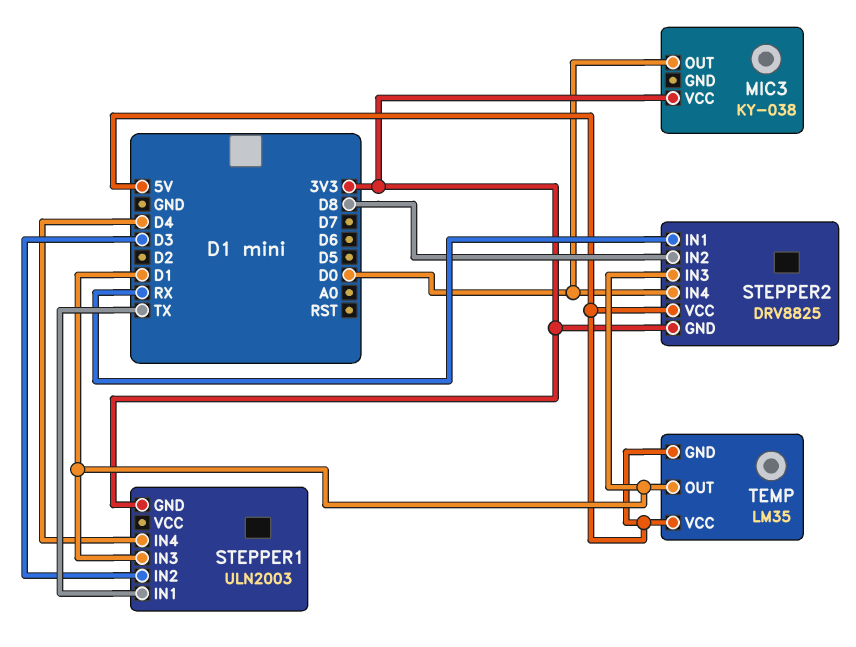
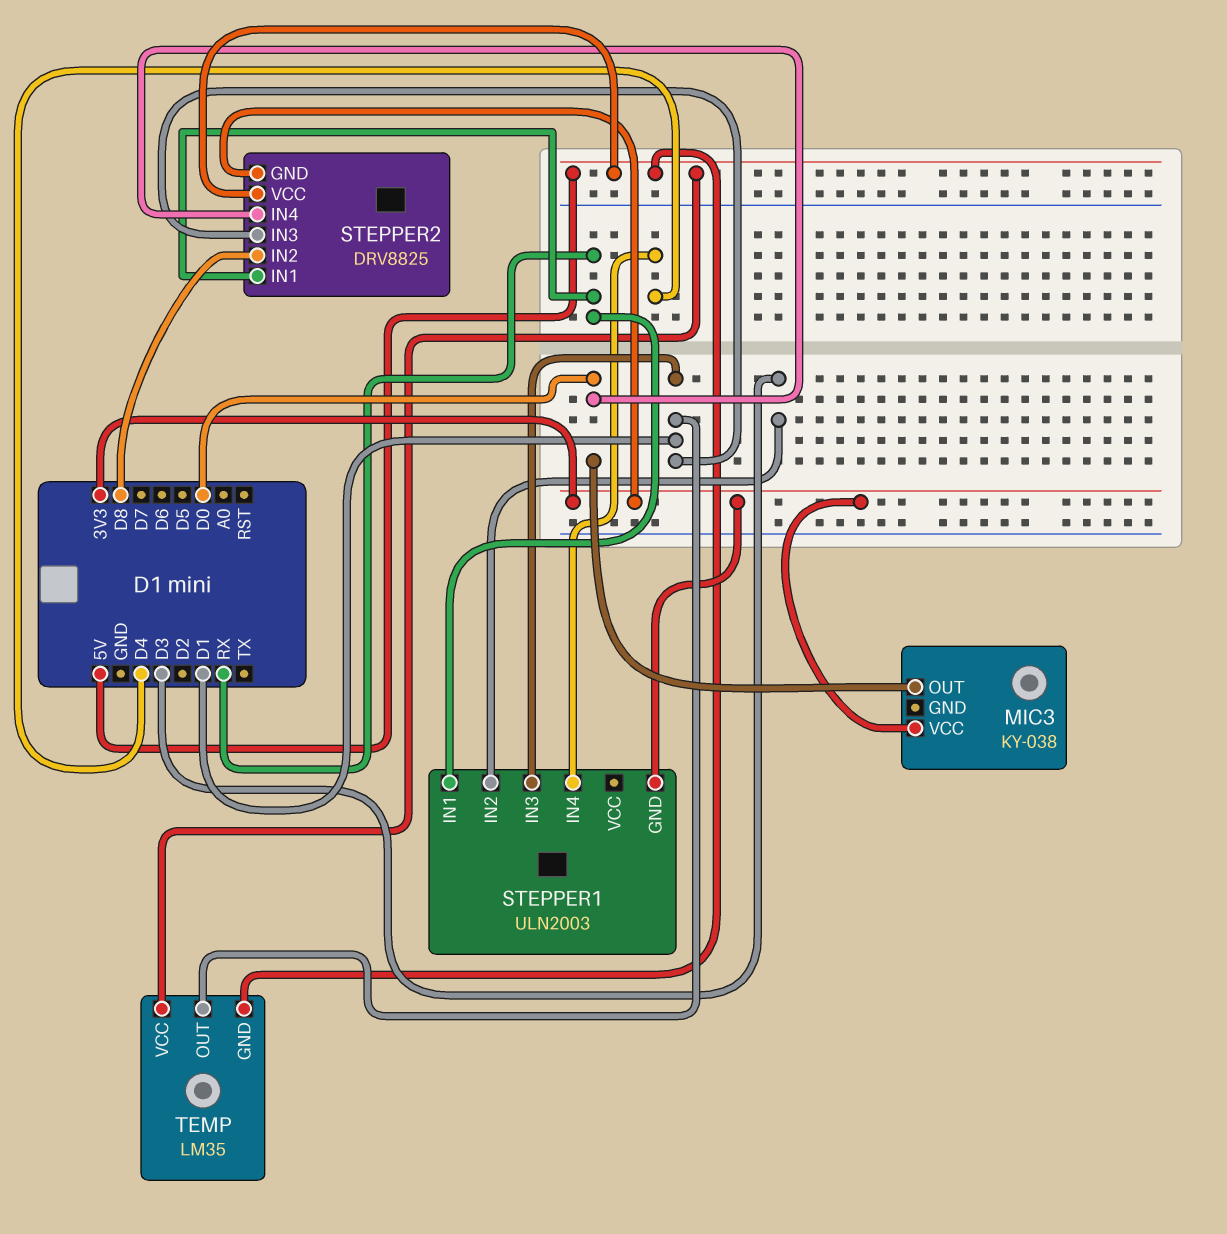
STEPPER1 pin IN1: TX -> RX

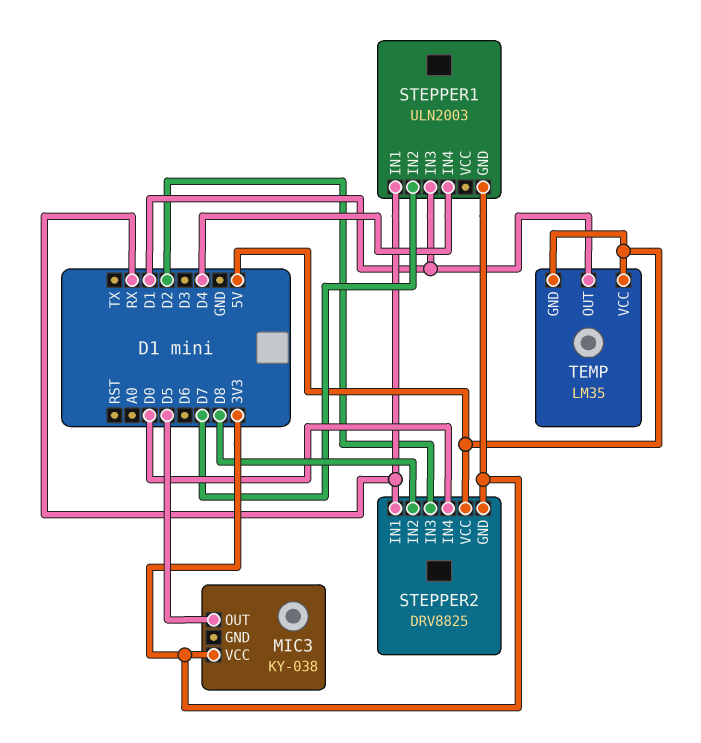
MIC3 pin OUT: D0 -> D5
STEPPER1 pin IN2: D3 -> D7
STEPPER2 pin IN3: D1 -> D2

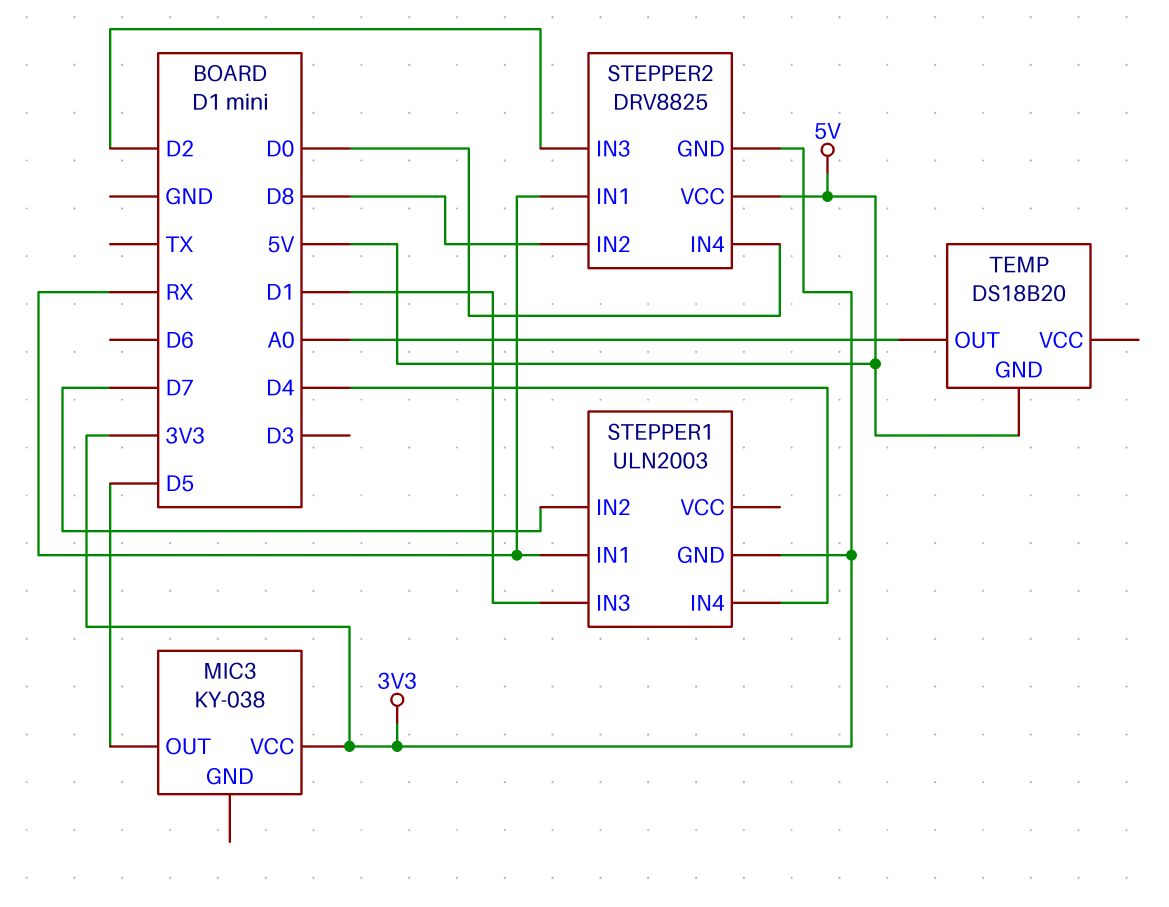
TEMP: LM35 -> DS18B20
TEMP pin OUT: D1 -> A0
TEMP pin VCC: 5V -> none

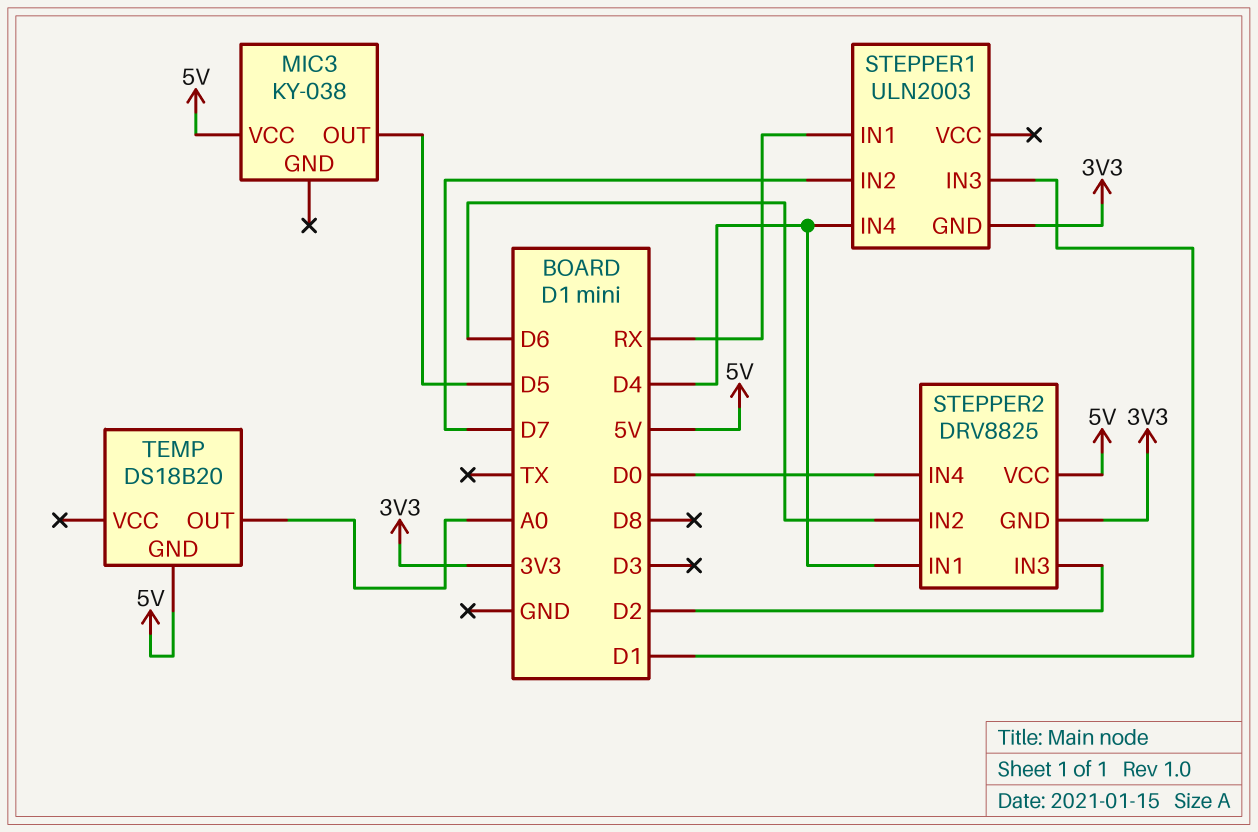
MIC3 pin VCC: 3V3 -> 5V
STEPPER2 pin IN1: RX -> D4
STEPPER2 pin IN2: D8 -> D6

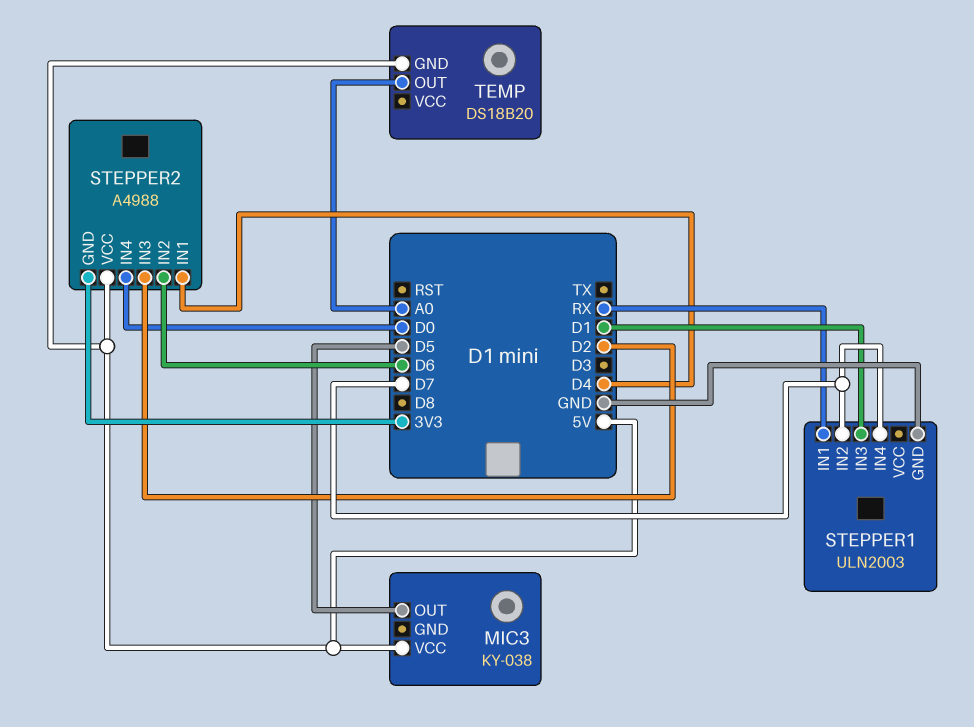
STEPPER1 pin GND: 3V3 -> GND
STEPPER1 pin IN4: D4 -> D7
STEPPER2: DRV8825 -> A4988

